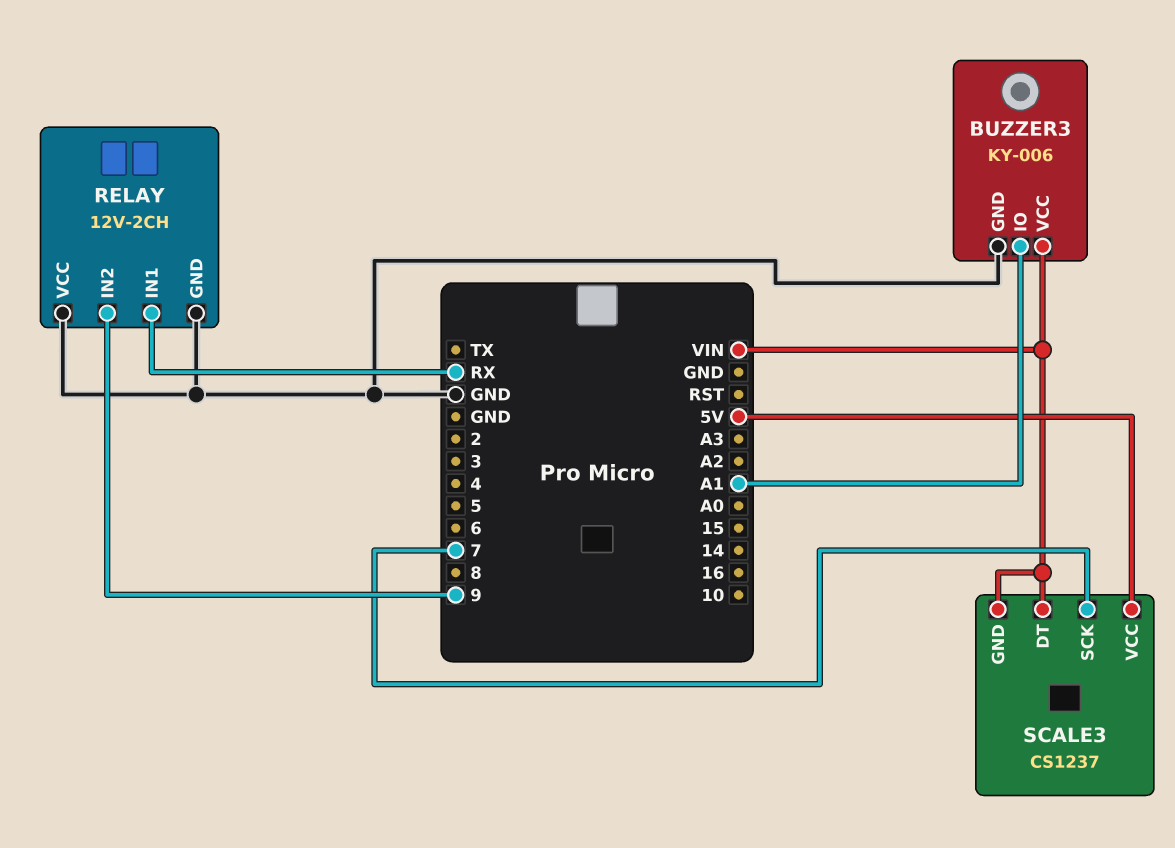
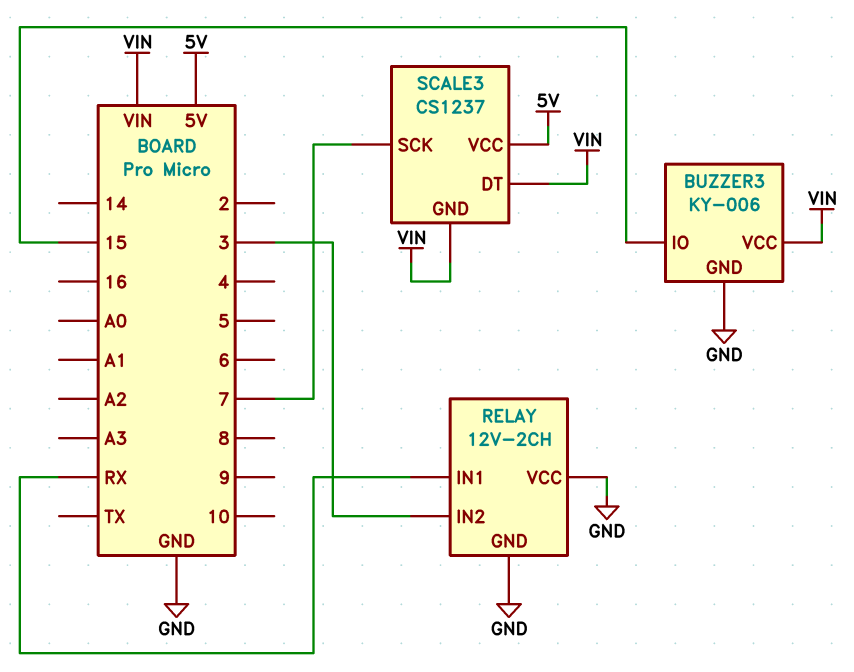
BUZZER3 pin IO: A1 -> 15
RELAY pin IN2: 9 -> 3

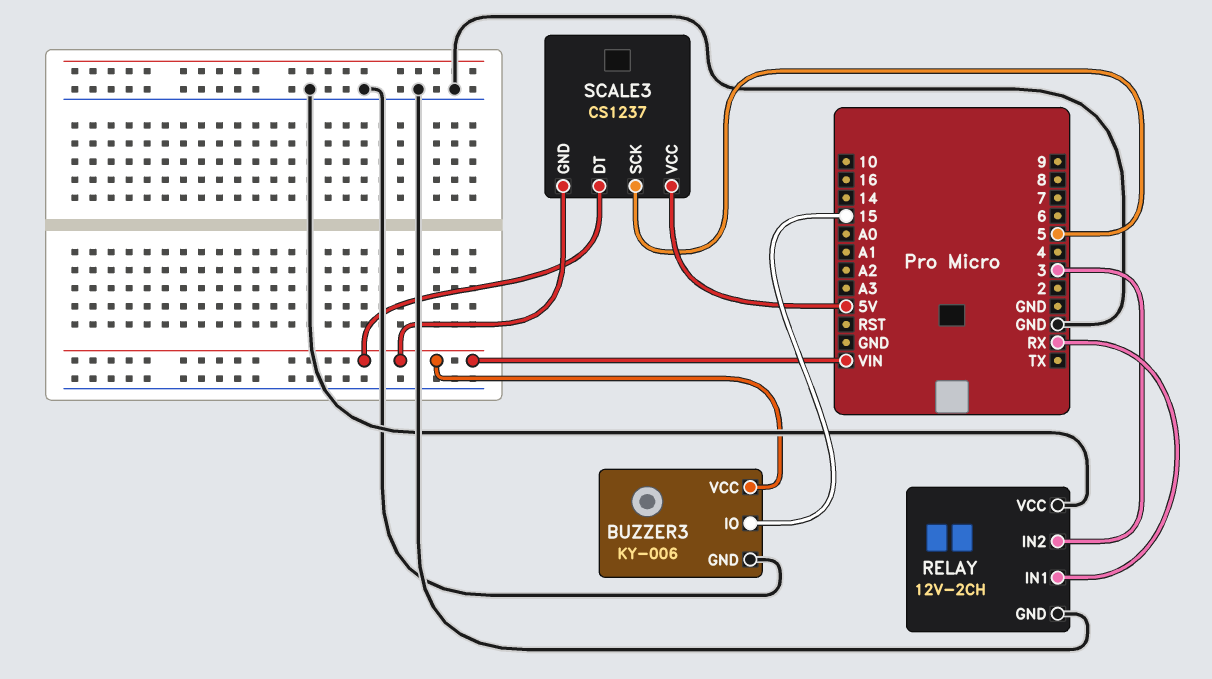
SCALE3 pin SCK: 7 -> 5

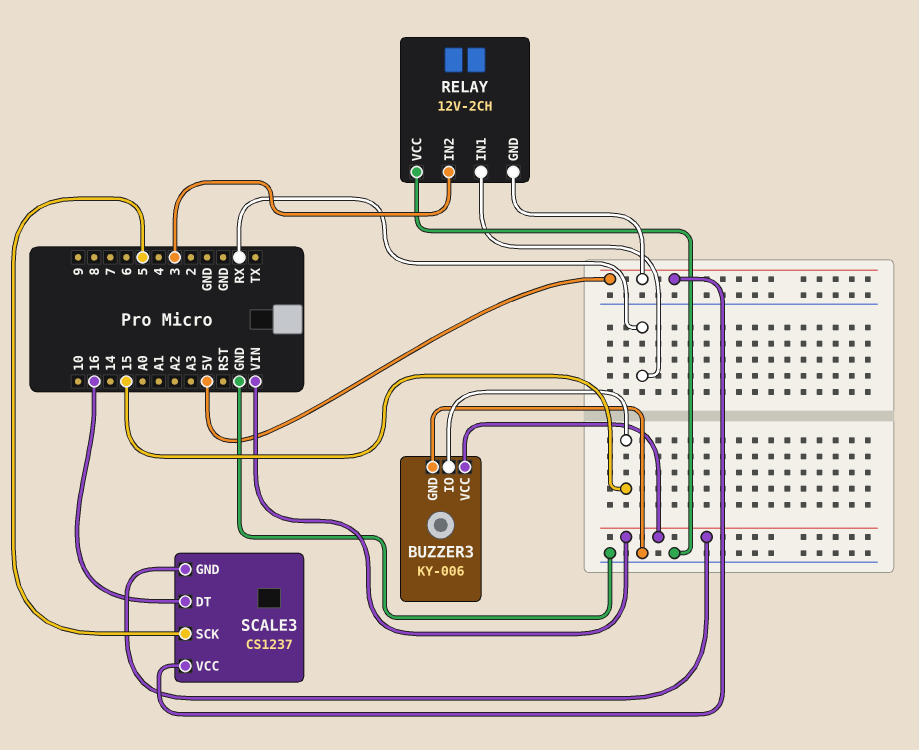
RELAY pin GND: GND -> 5V
SCALE3 pin DT: VIN -> 16

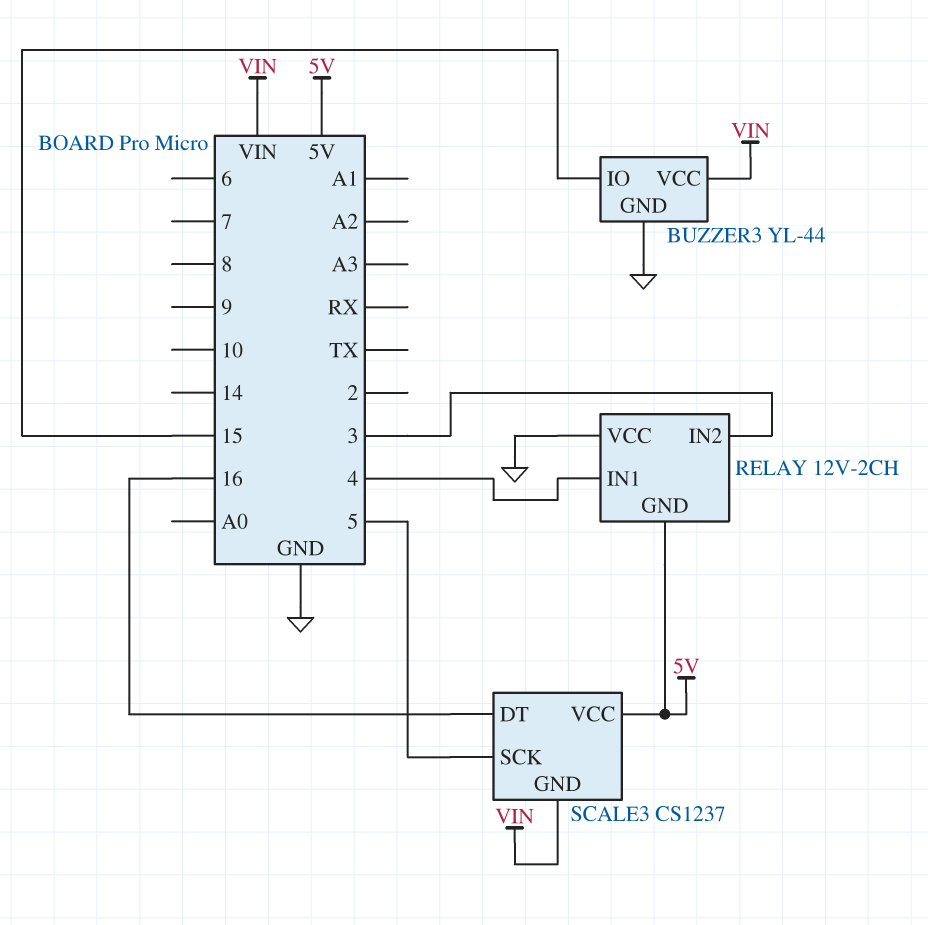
BUZZER3: KY-006 -> YL-44
RELAY pin IN1: RX -> 4

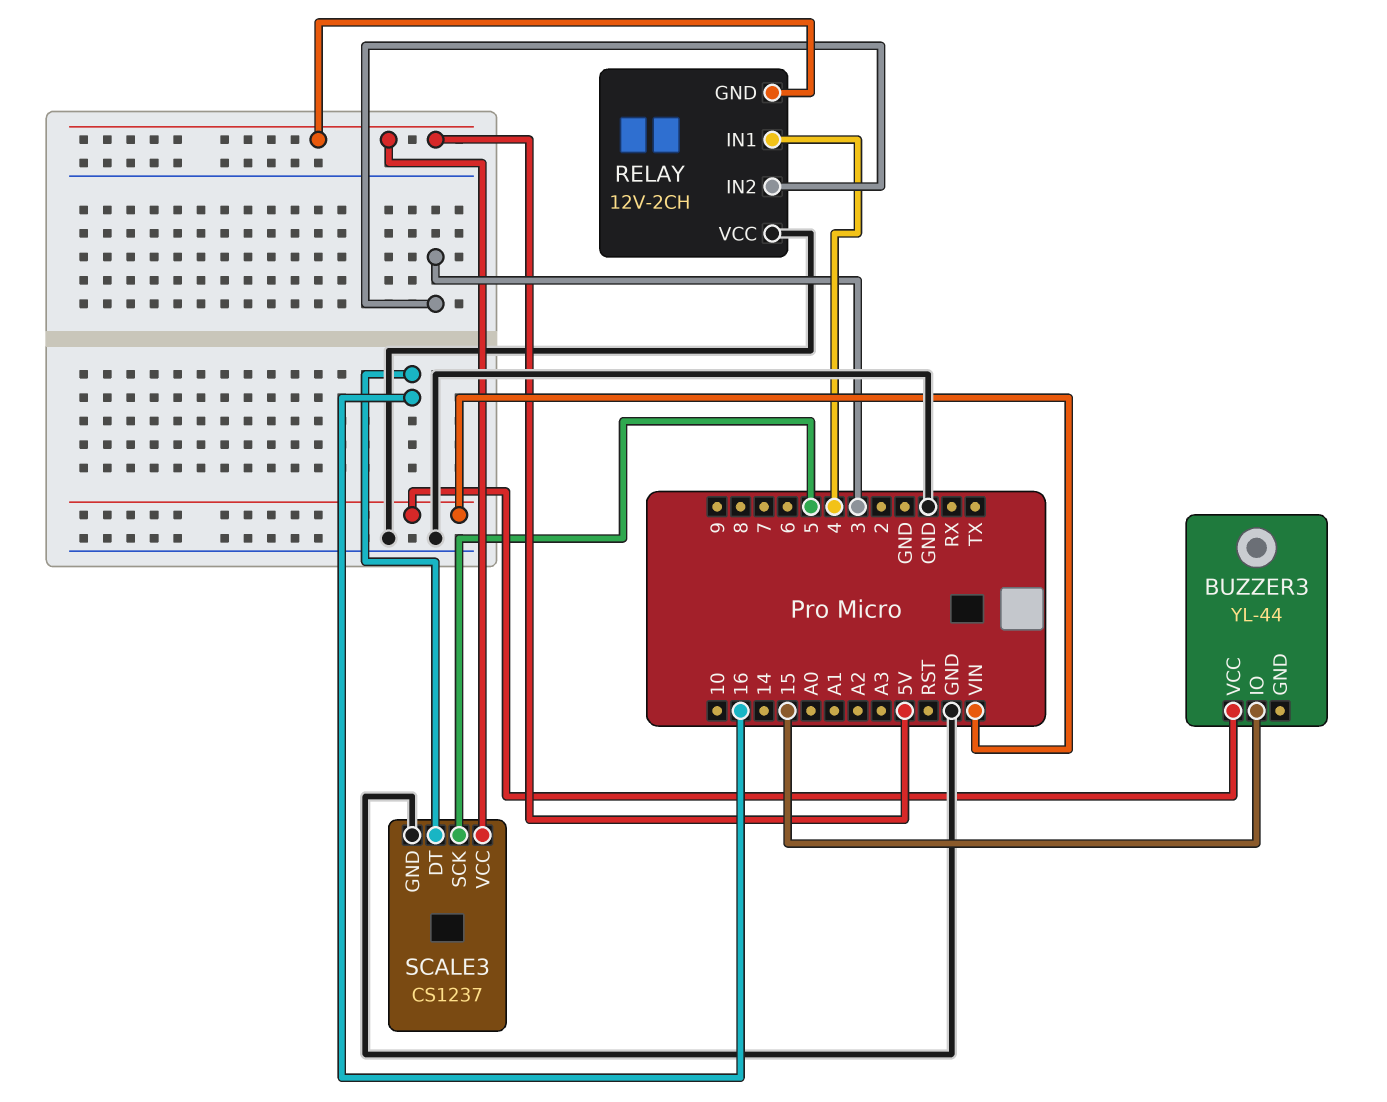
BUZZER3 pin GND: GND -> none
SCALE3 pin GND: VIN -> GND

